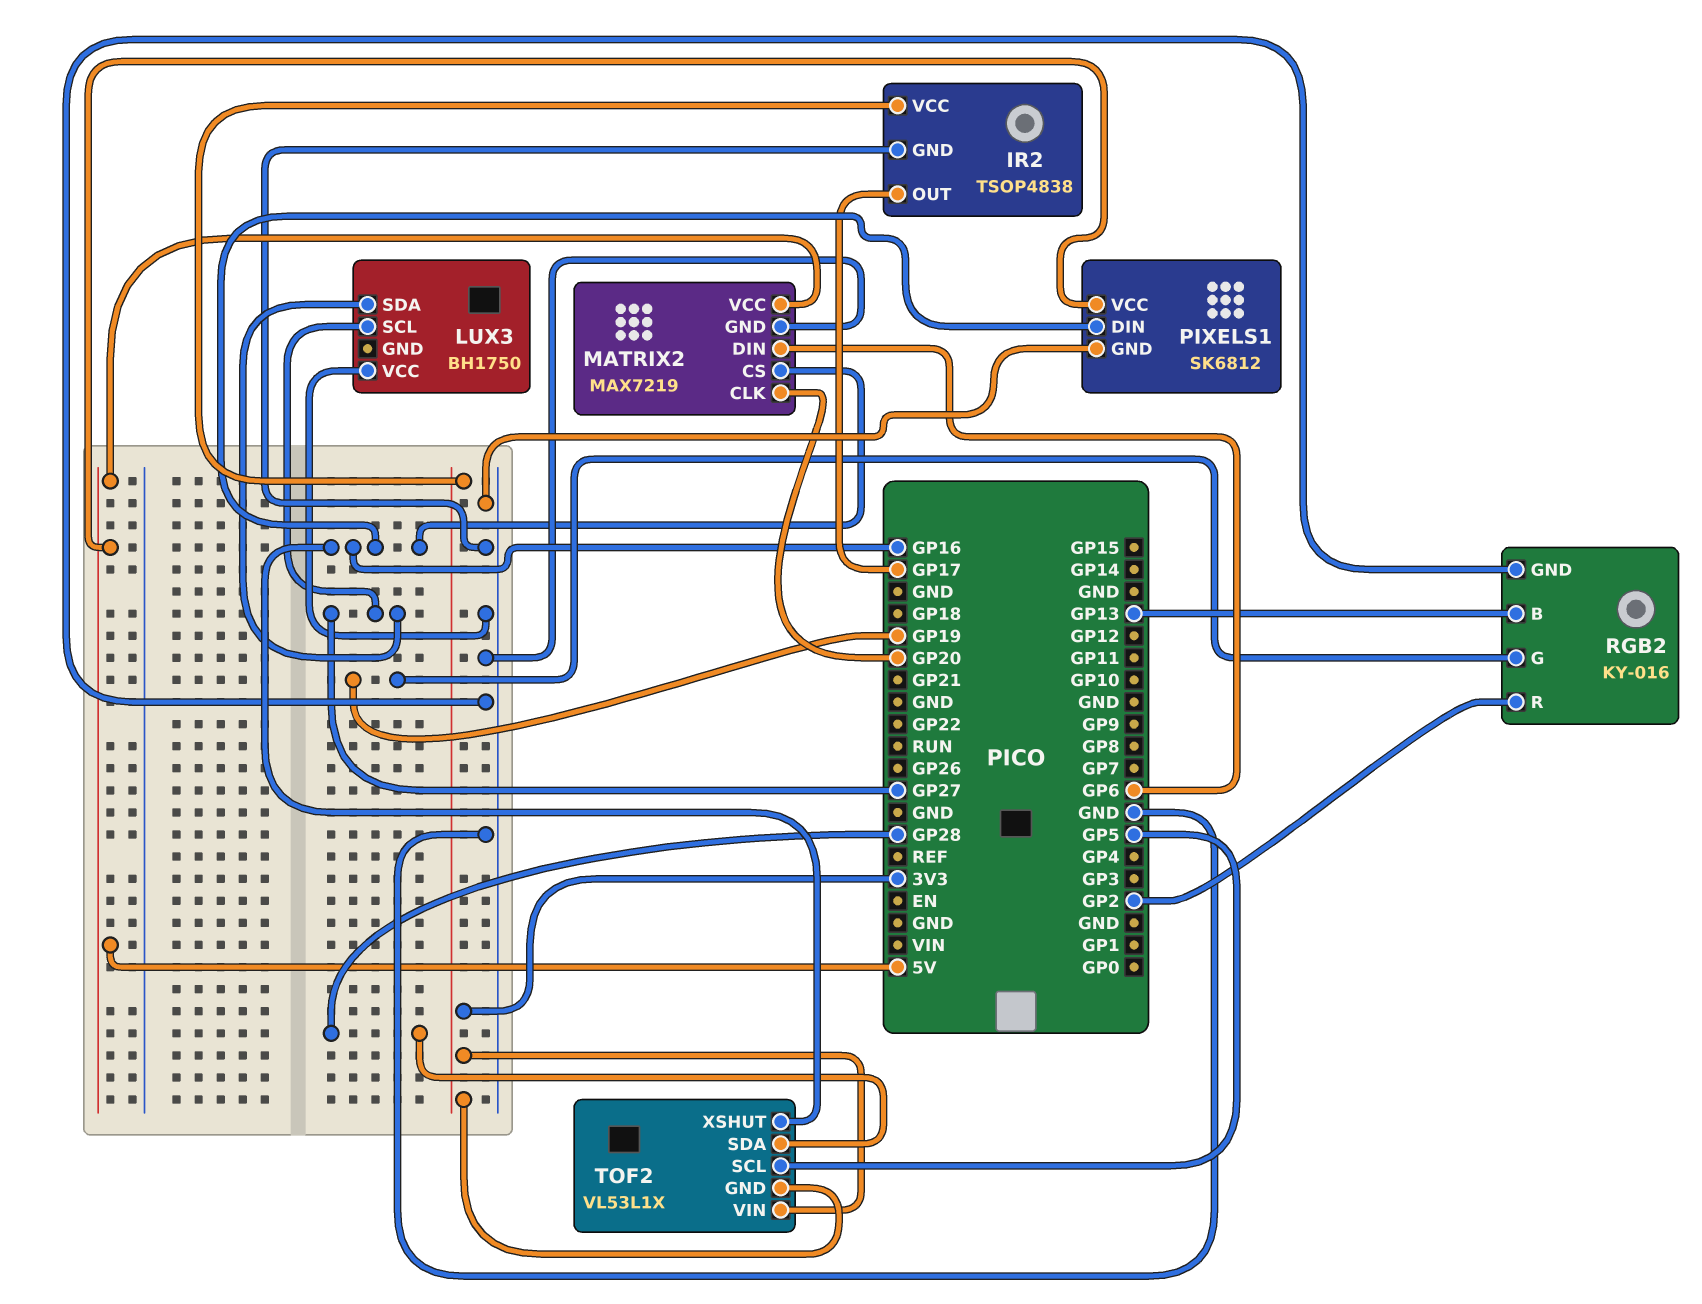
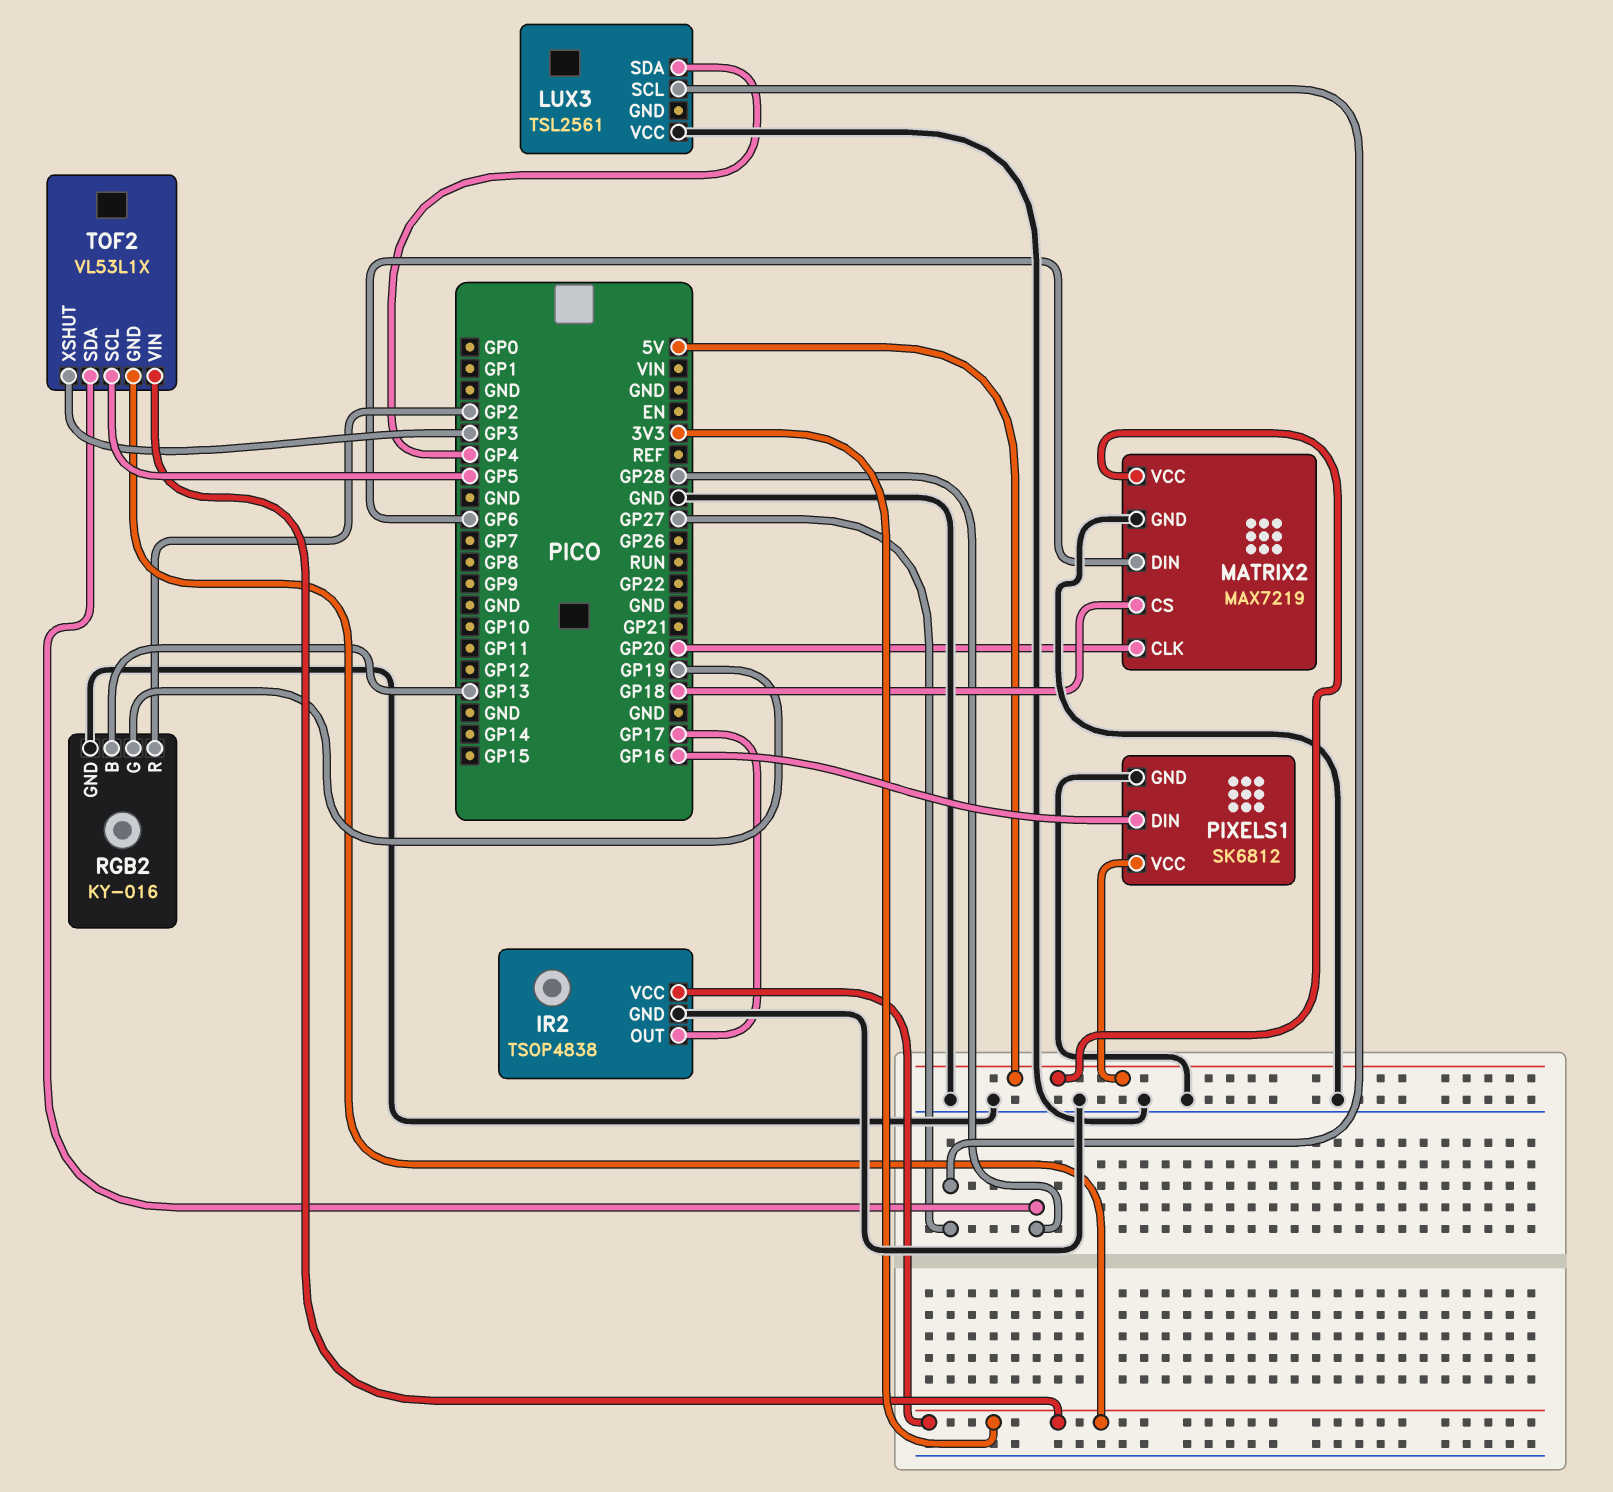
LUX3: BH1750 -> TSL2561
LUX3 pin SDA: GP27 -> GP4
MATRIX2 pin CS: GP16 -> GP18
TOF2 pin XSHUT: GP16 -> GP3

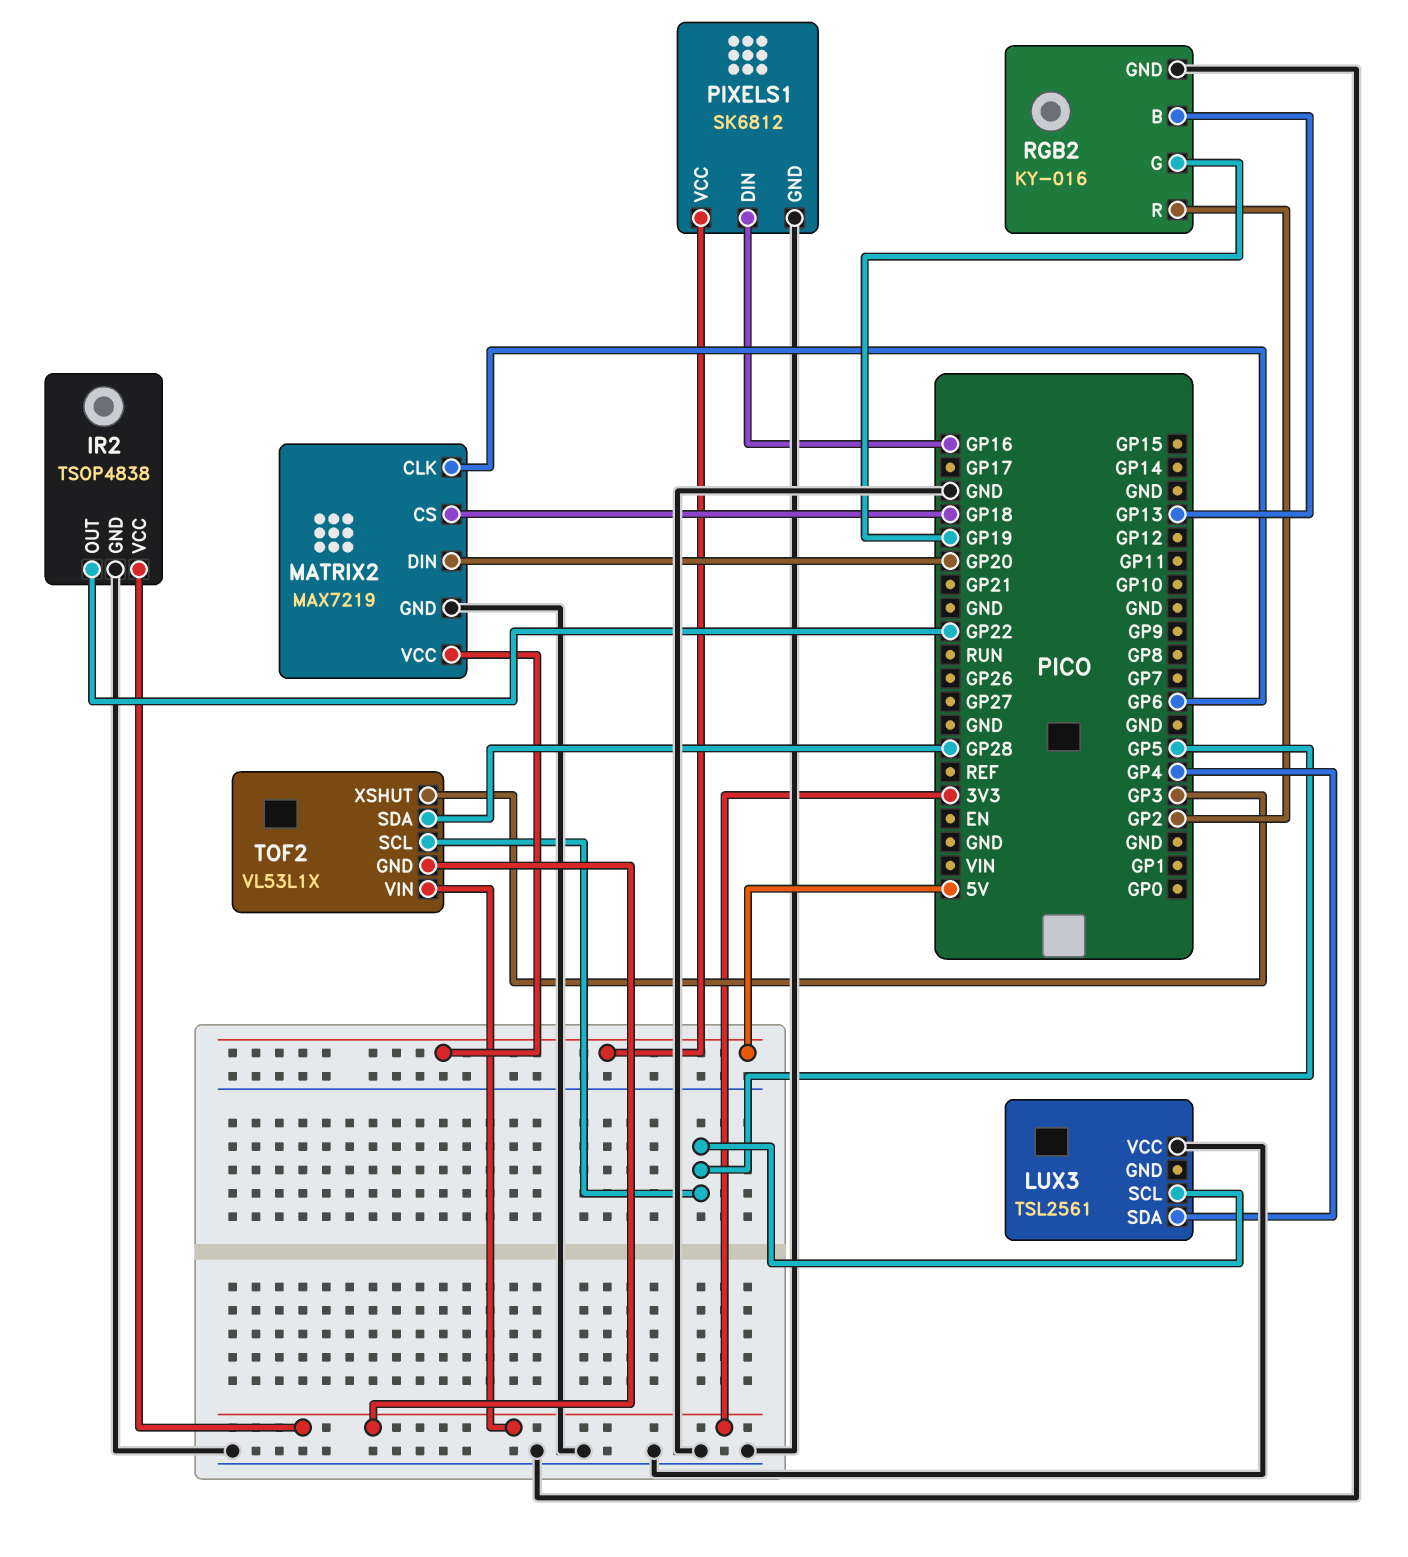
IR2 pin OUT: GP17 -> GP22
LUX3 pin SCL: GP27 -> GP5
MATRIX2 pin CLK: GP20 -> GP6
MATRIX2 pin DIN: GP6 -> GP20

